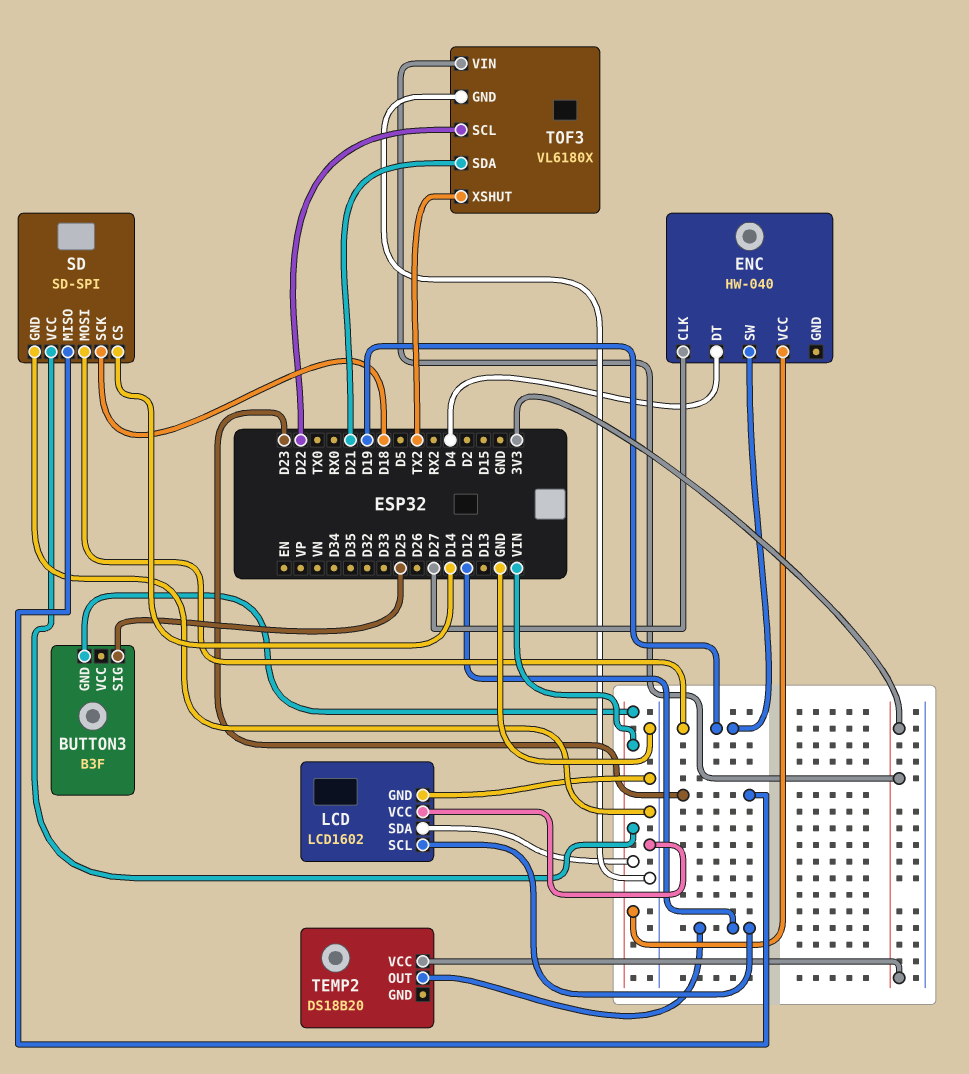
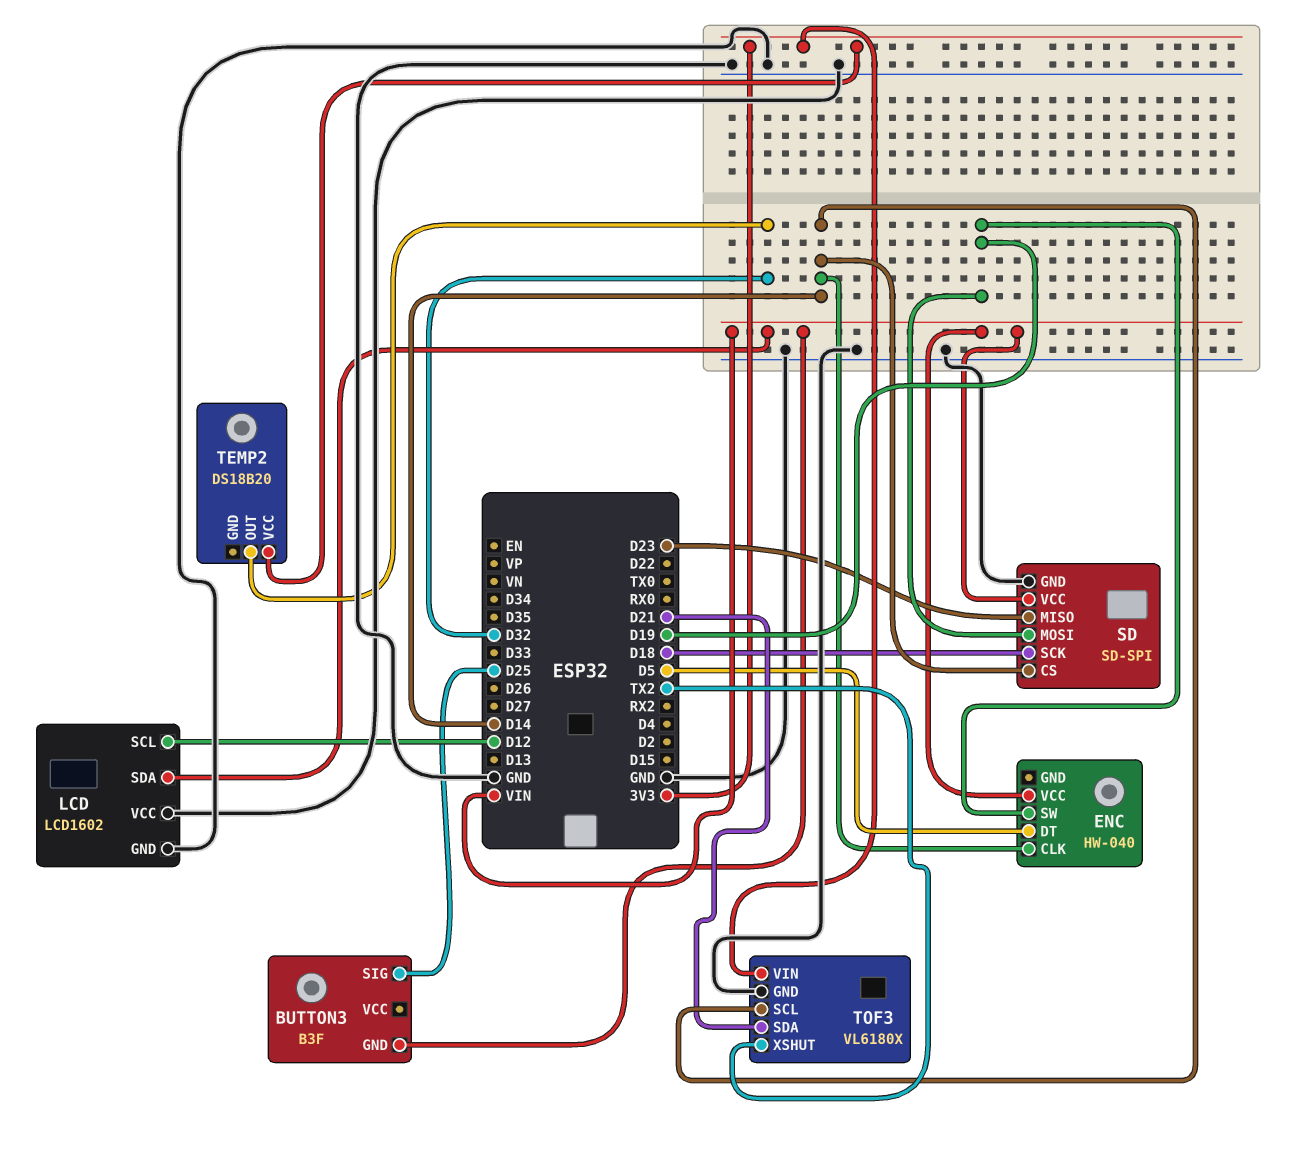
ENC pin CLK: D27 -> D14
ENC pin DT: D4 -> D5
TEMP2 pin OUT: D12 -> D32
TOF3 pin SCL: D22 -> D14

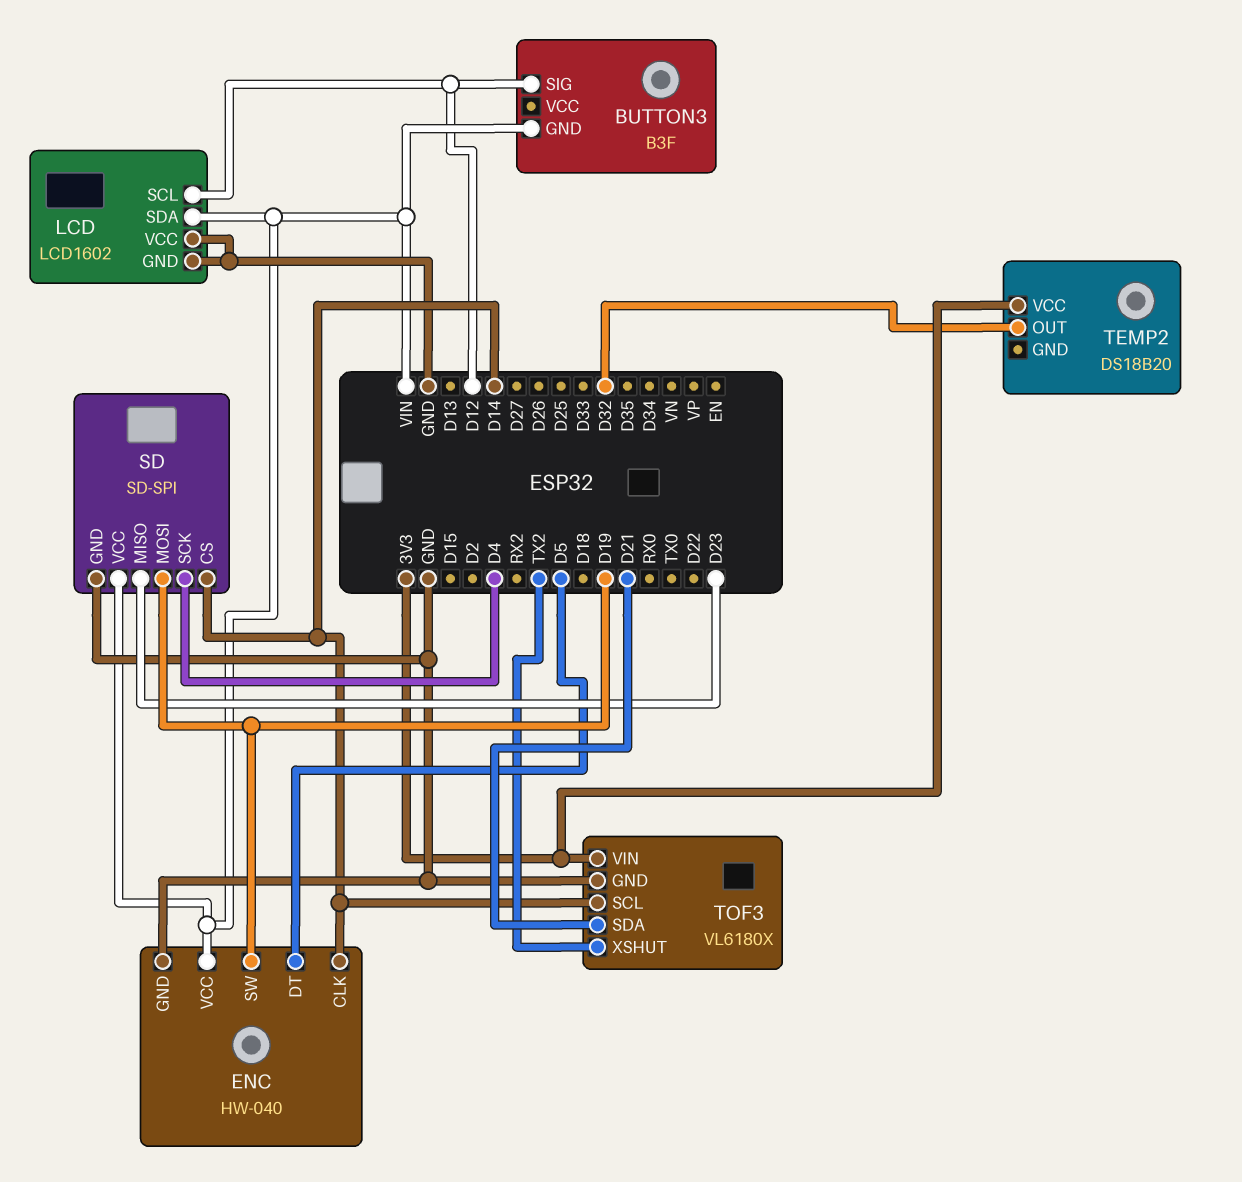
BUTTON3 pin SIG: D25 -> D12
ENC pin GND: none -> GND
SD pin SCK: D18 -> D4

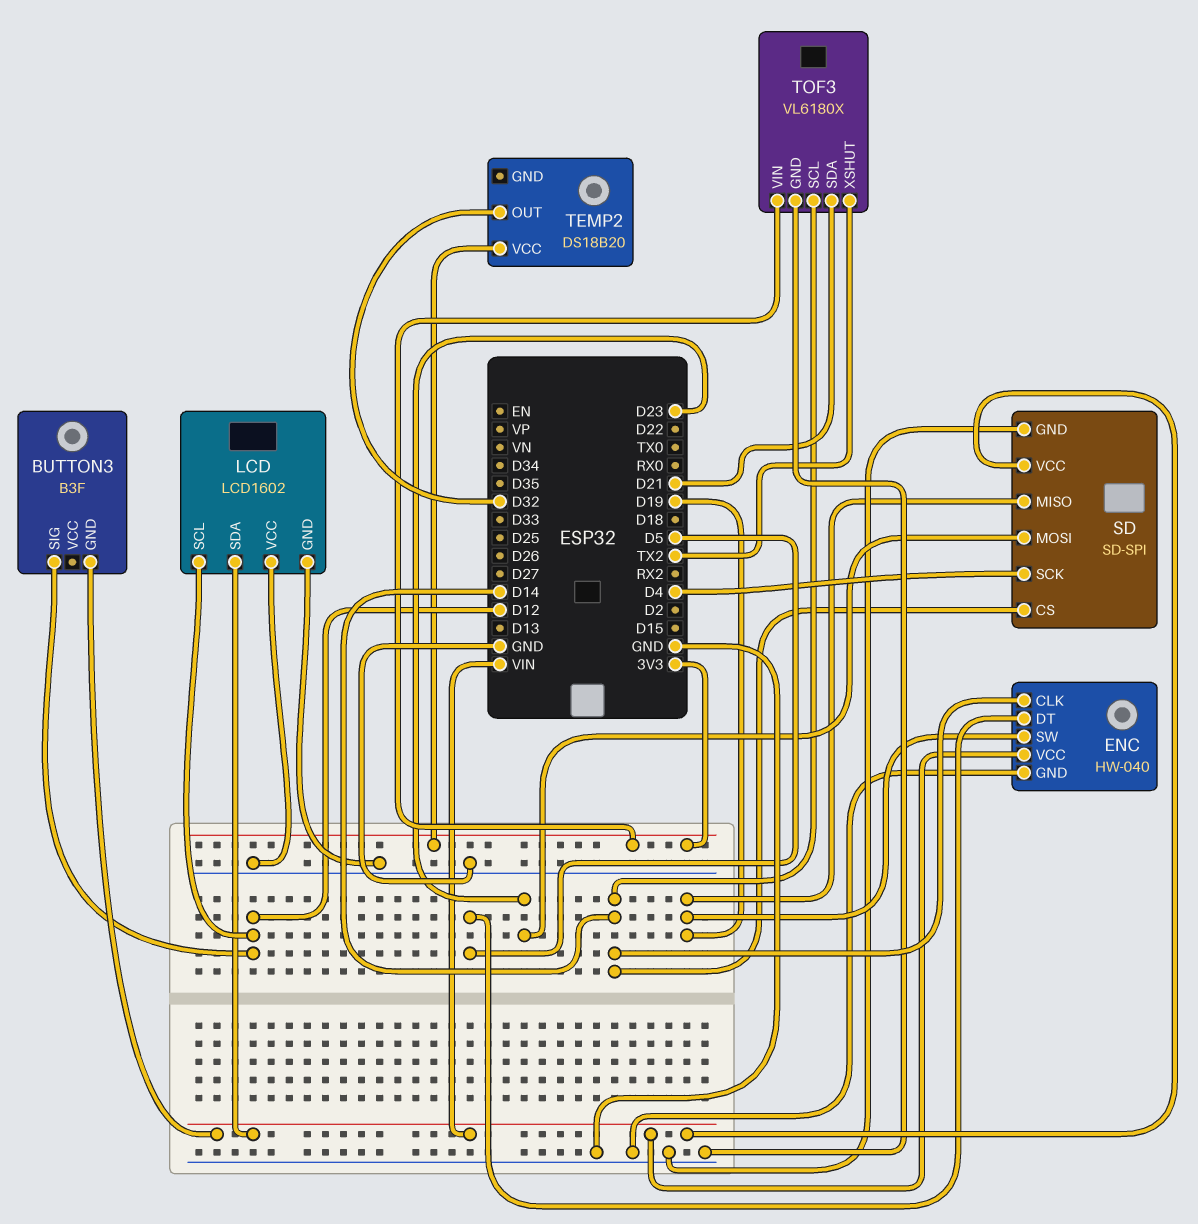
SD pin MISO: D23 -> D19
SD pin MOSI: D19 -> D23

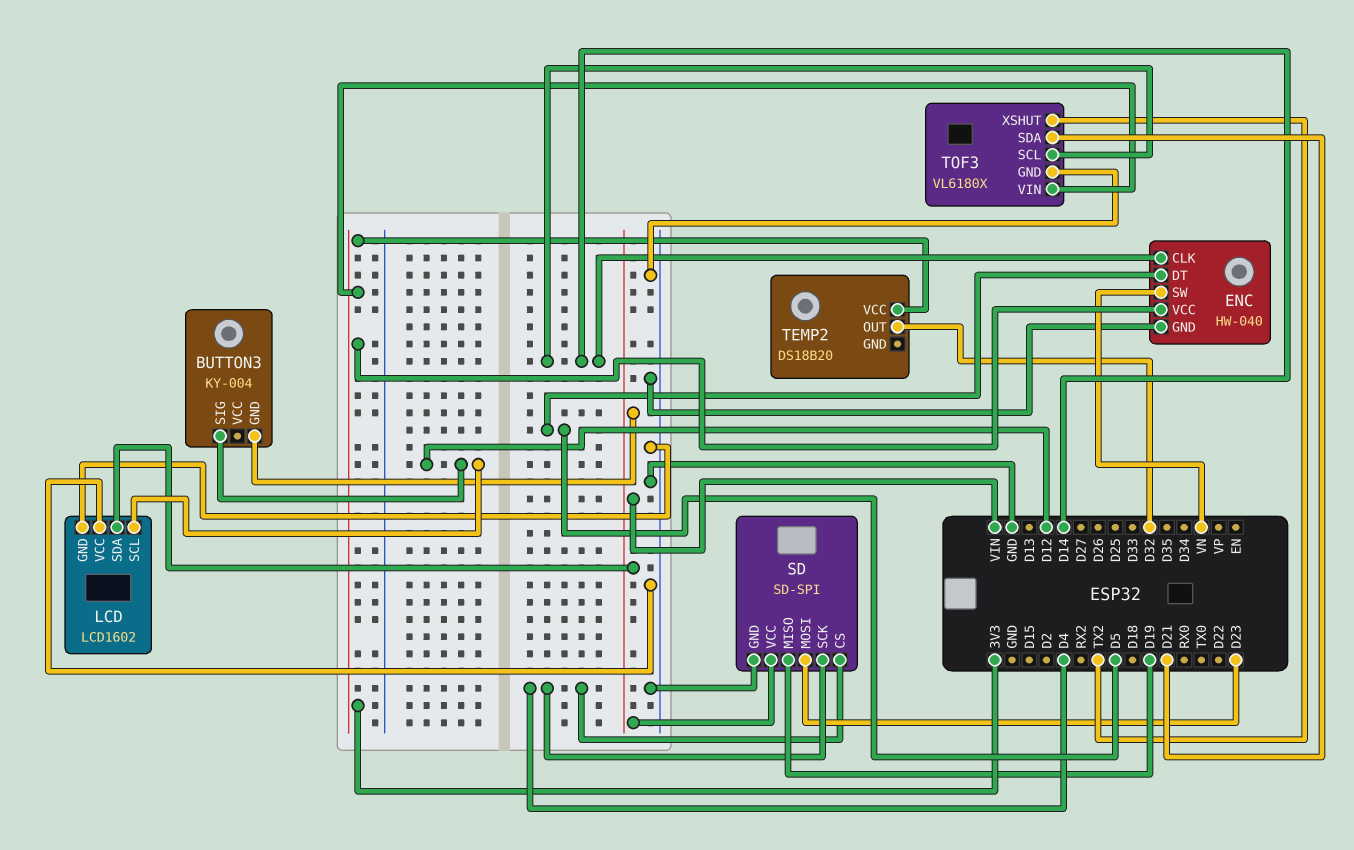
BUTTON3: B3F -> KY-004
ENC pin SW: D19 -> VN
ENC pin VCC: VIN -> 3V3
SD pin CS: D14 -> D4

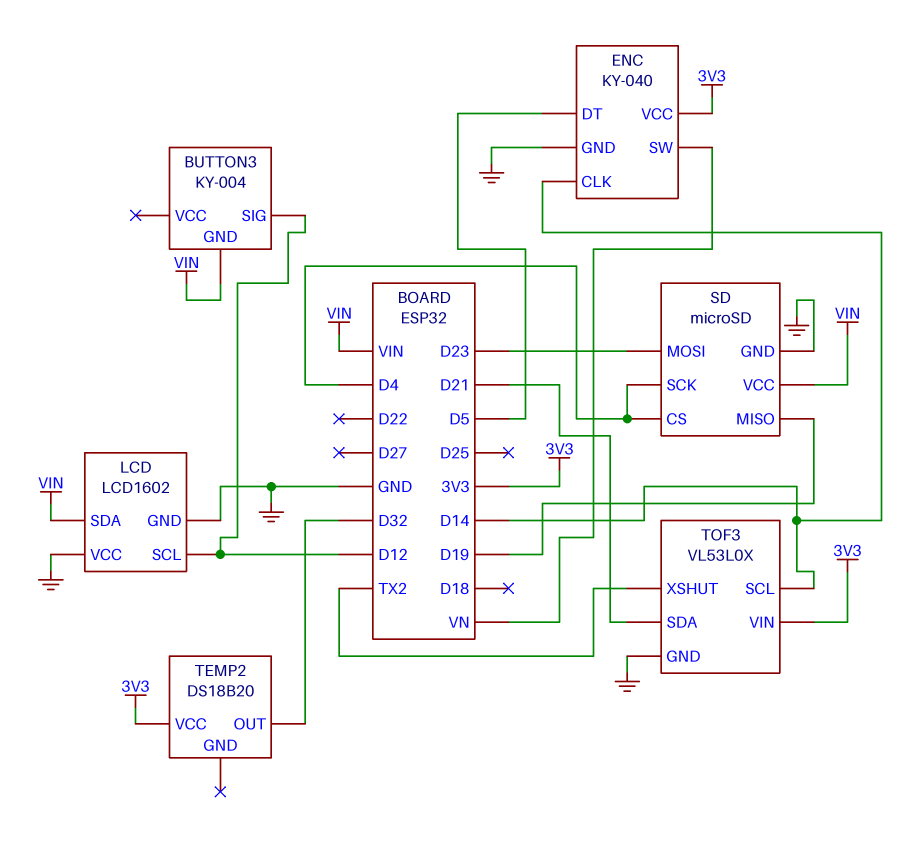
ENC: HW-040 -> KY-040
SD: SD-SPI -> microSD
TOF3: VL6180X -> VL53L0X

